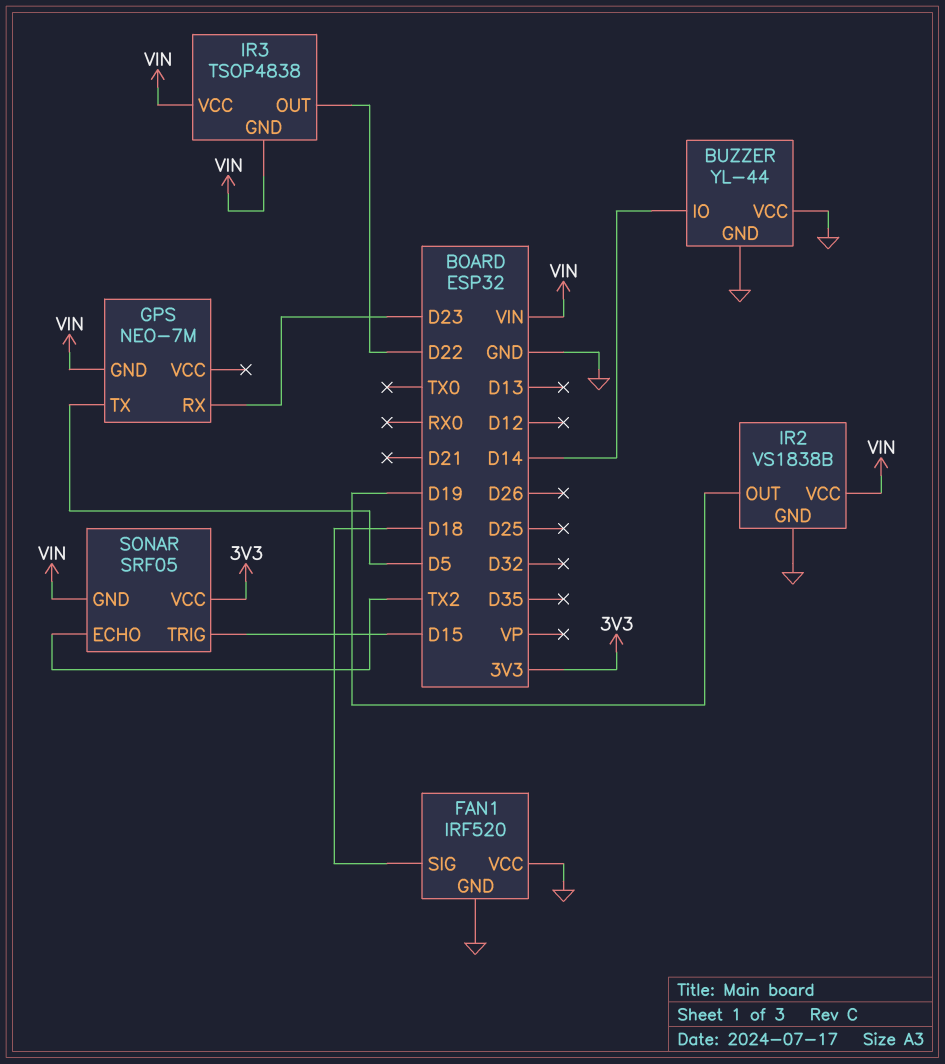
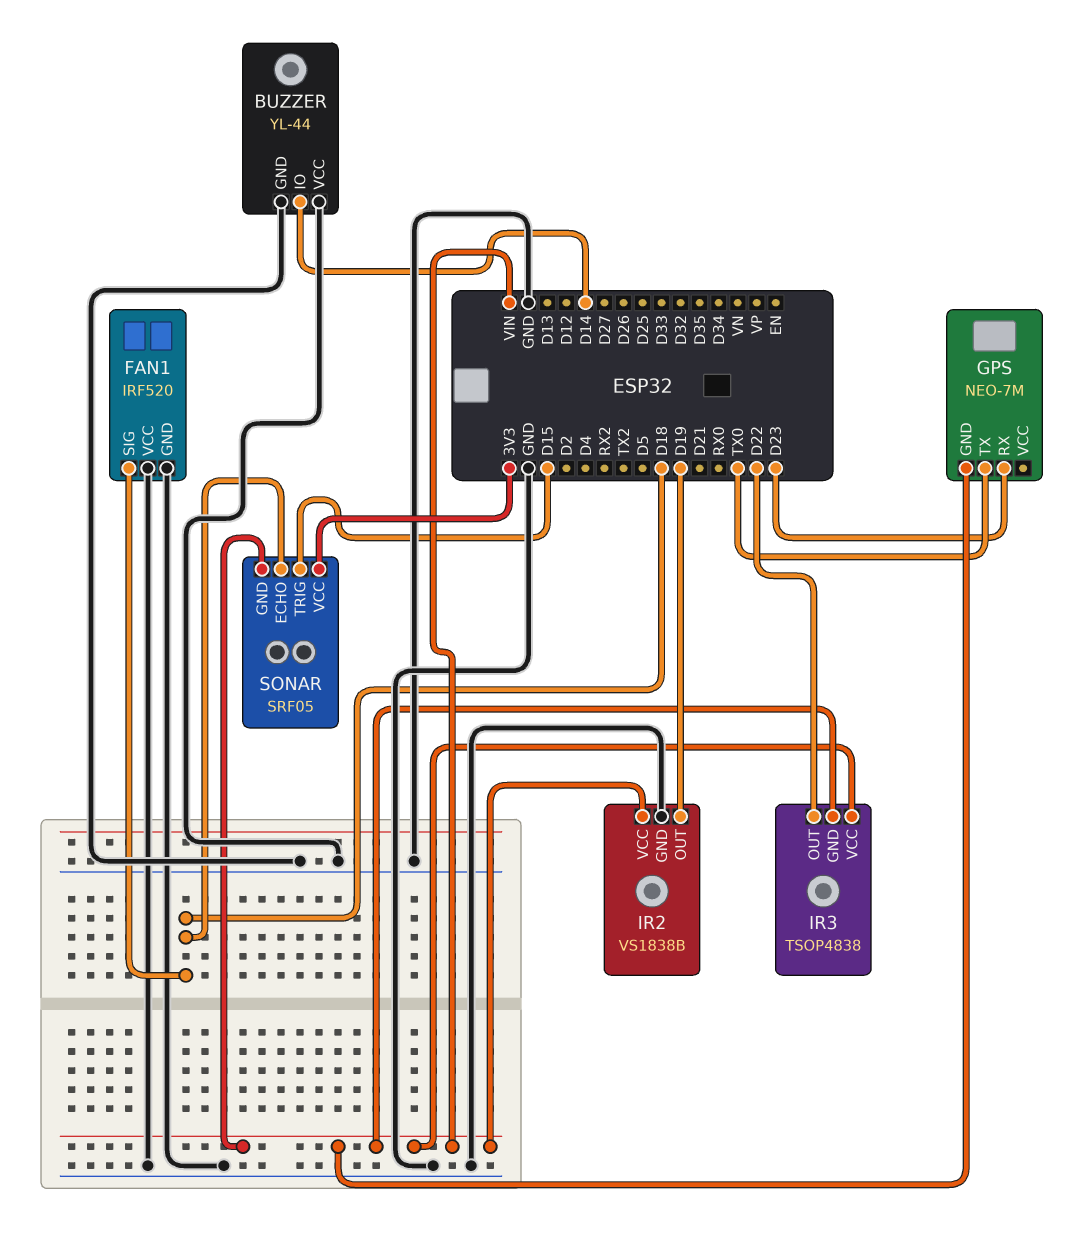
GPS pin TX: D5 -> TX0
SONAR pin ECHO: TX2 -> D18

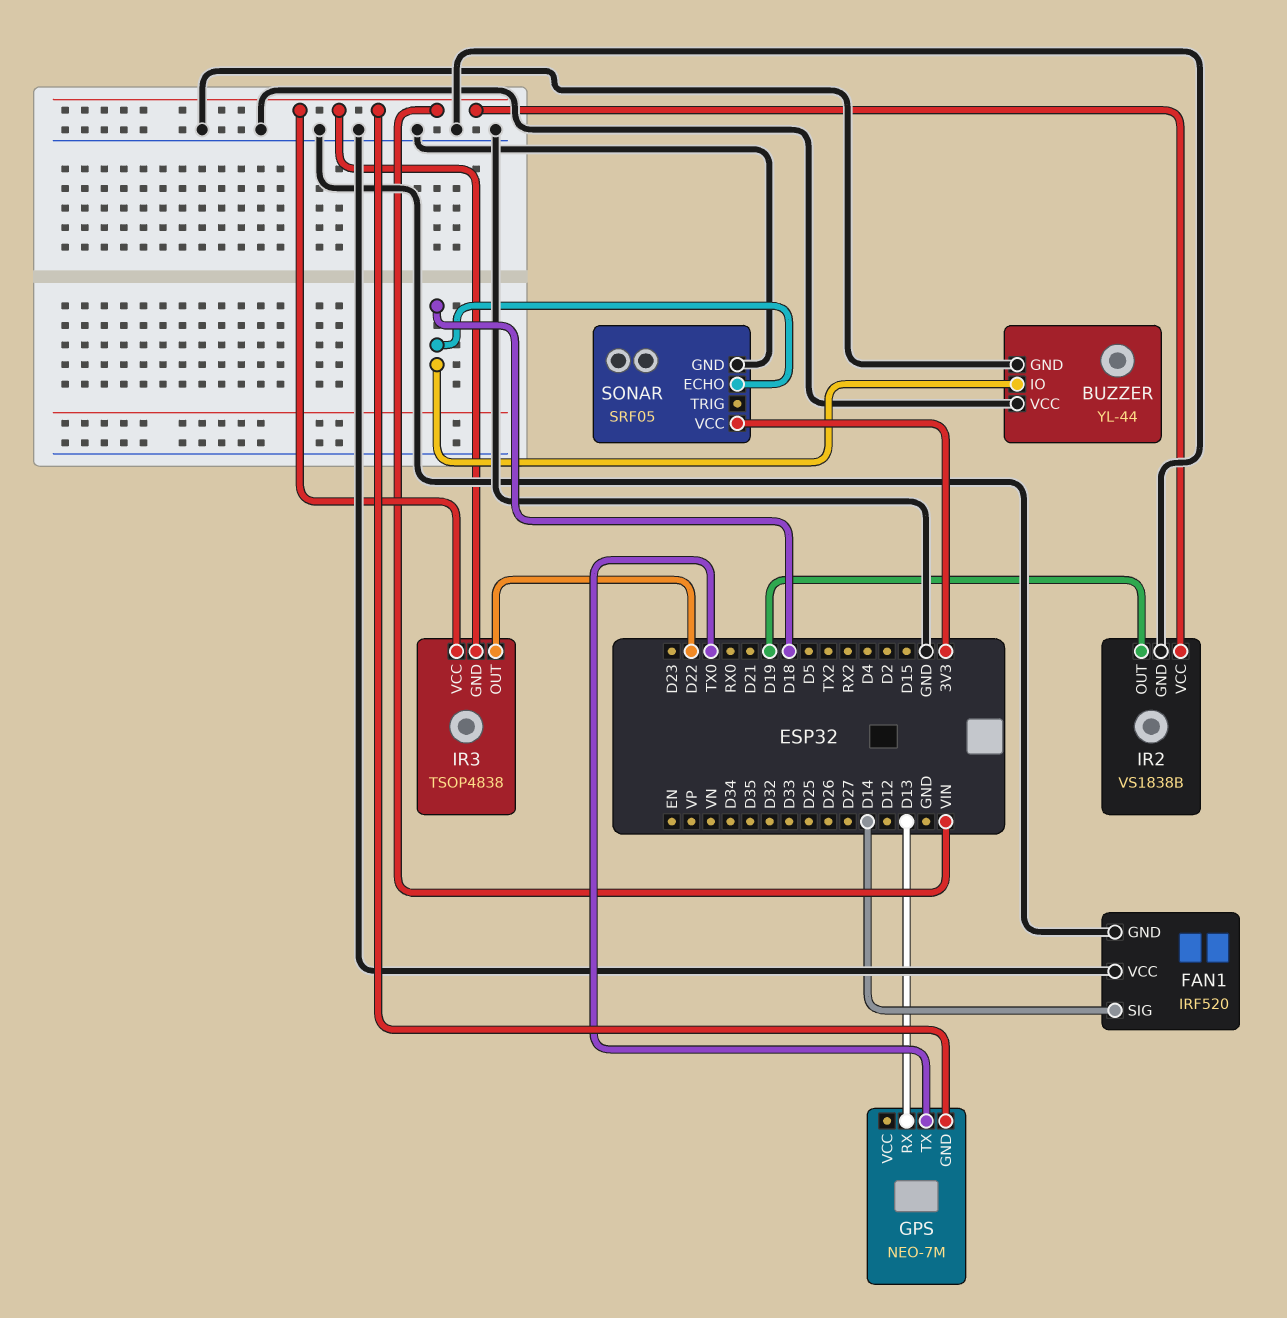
BUZZER pin IO: D14 -> D18
FAN1 pin SIG: D18 -> D14
GPS pin RX: D23 -> D13
SONAR pin GND: VIN -> GND
SONAR pin TRIG: D15 -> none

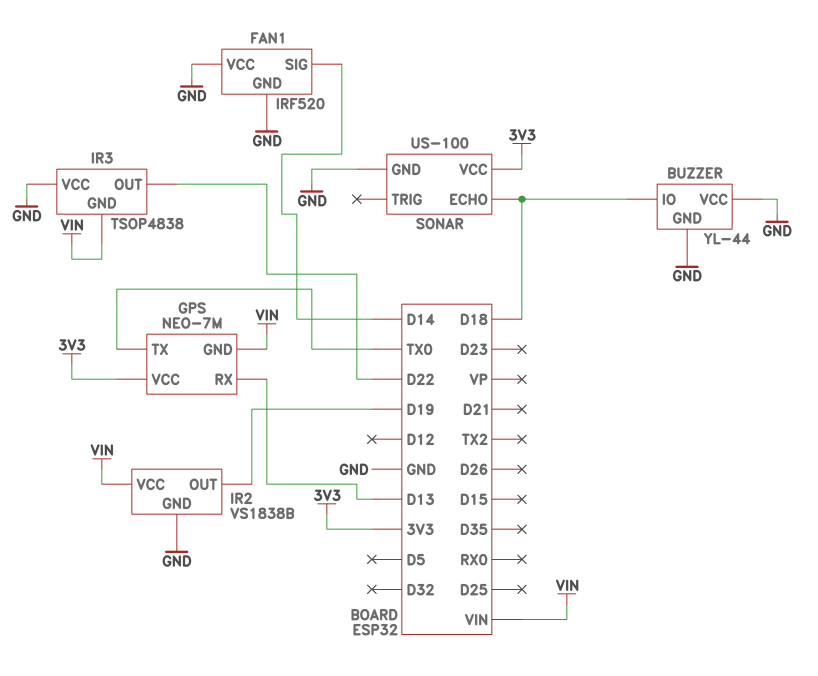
GPS pin VCC: none -> 3V3
IR3 pin VCC: VIN -> GND
SONAR: SRF05 -> US-100

